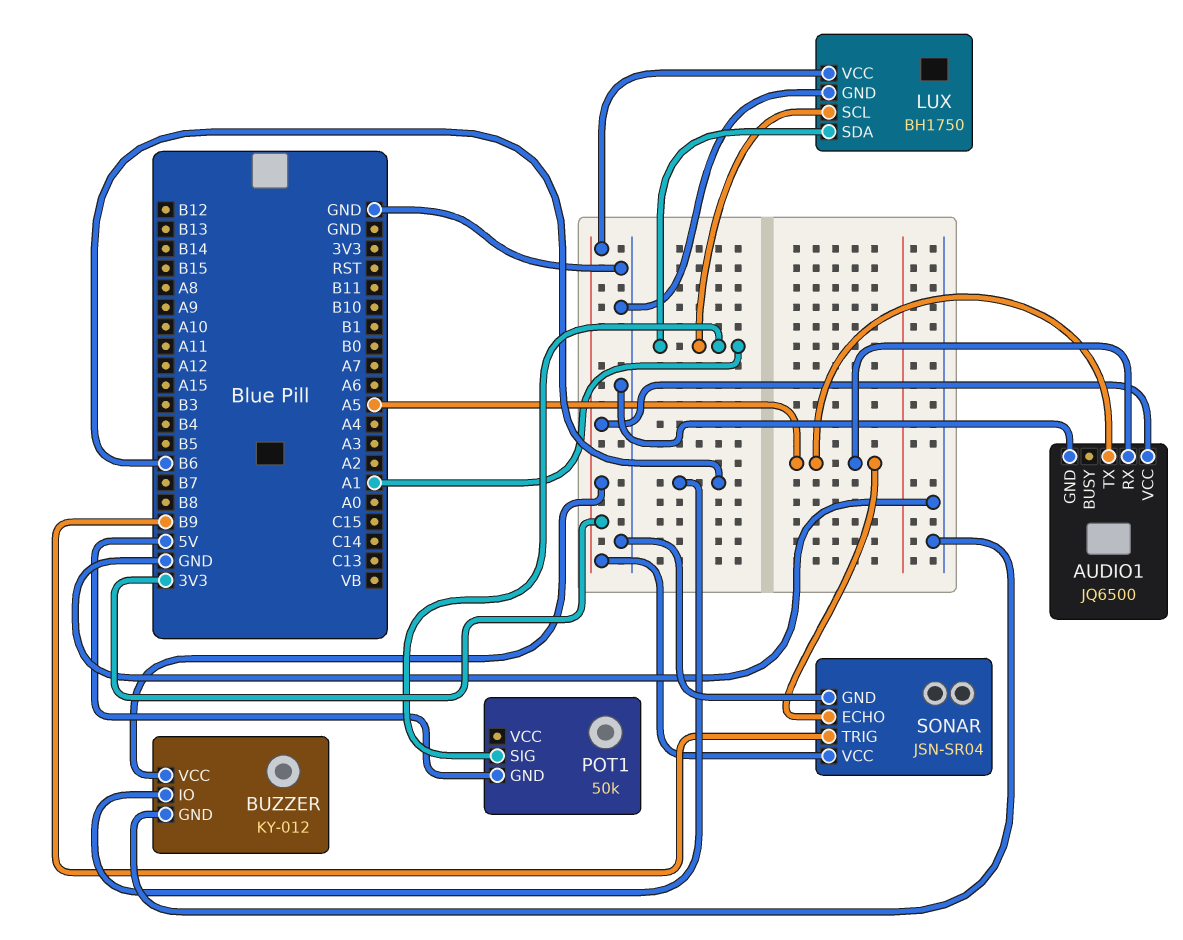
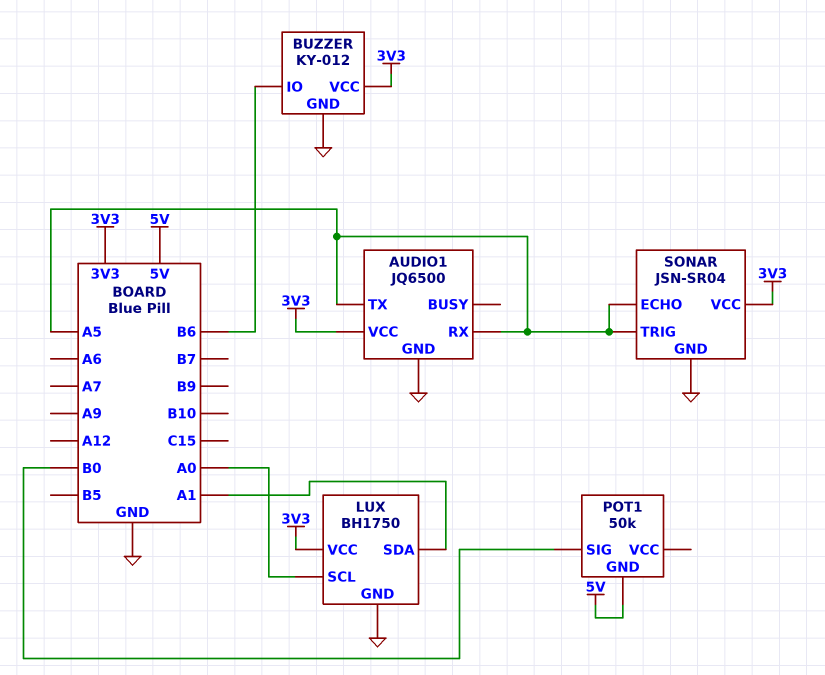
LUX pin SCL: A1 -> A0
POT1 pin SIG: A1 -> B0
SONAR pin TRIG: B9 -> A5

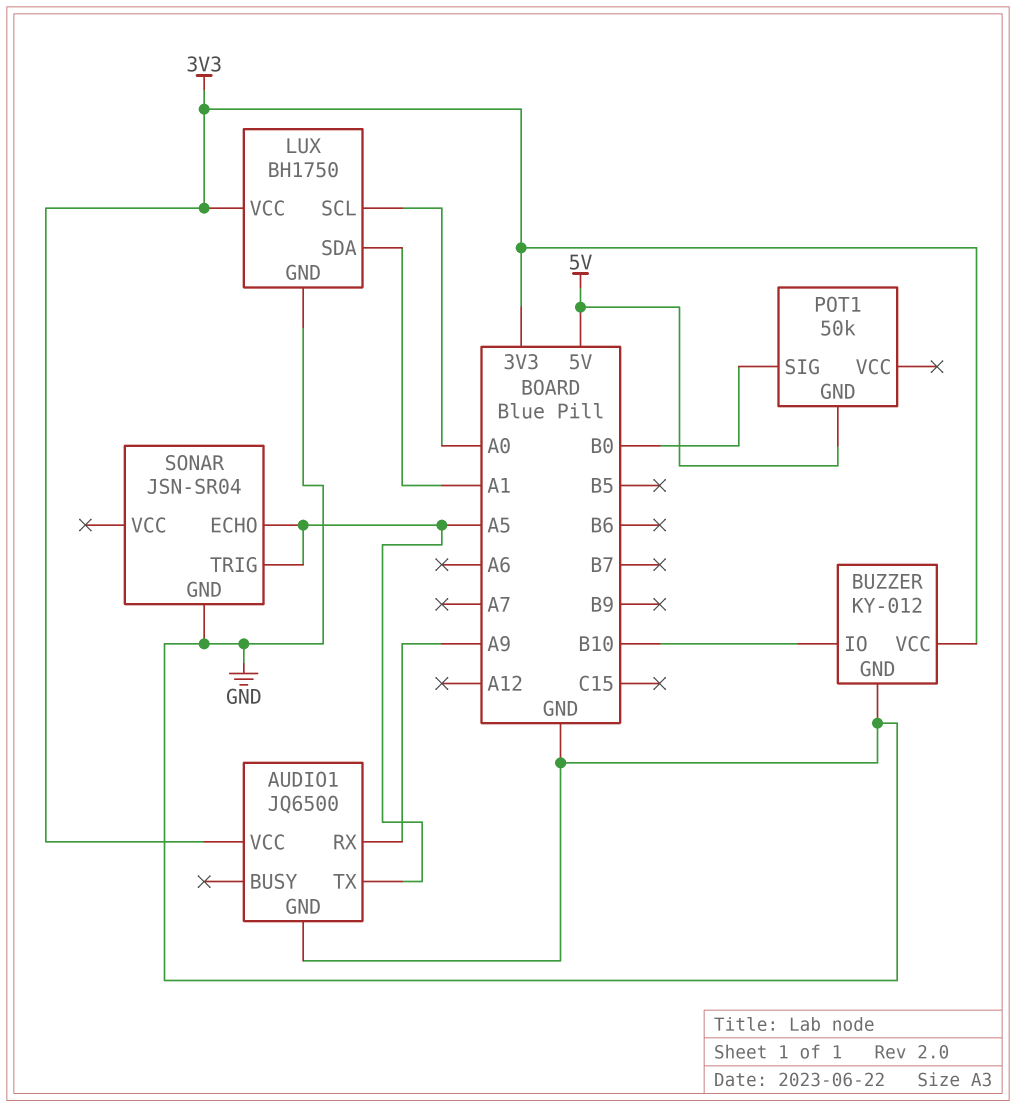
AUDIO1 pin RX: A5 -> A9
BUZZER pin IO: B6 -> B10
SONAR pin VCC: 3V3 -> none

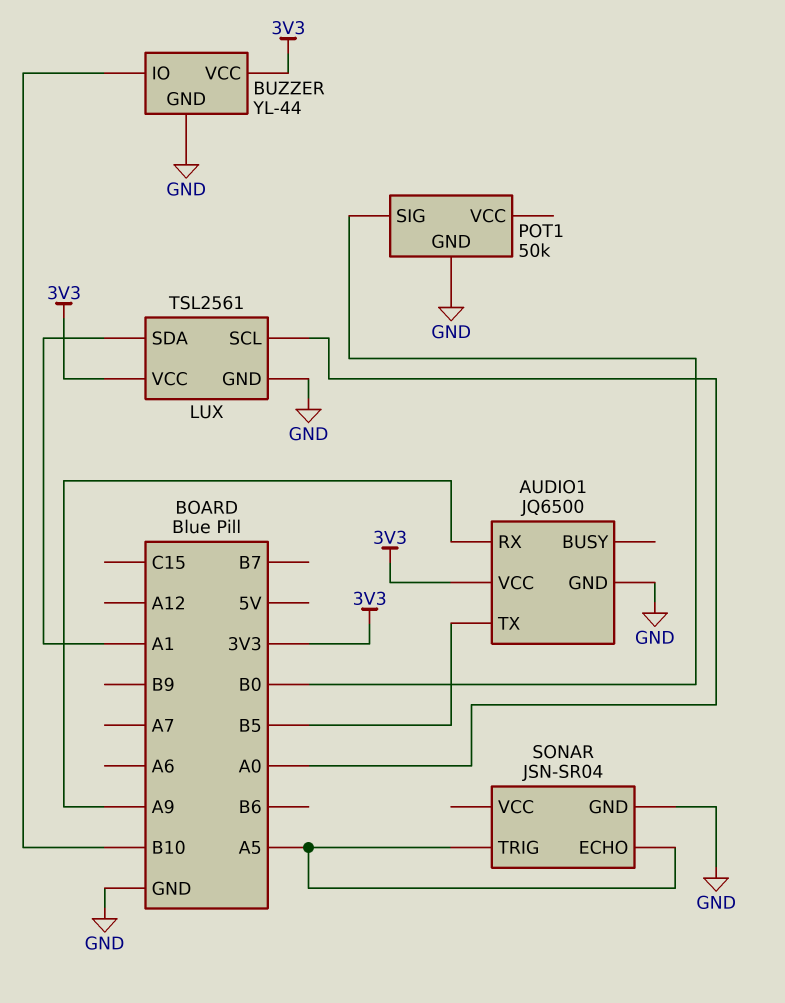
AUDIO1 pin TX: A5 -> B5
BUZZER: KY-012 -> YL-44
LUX: BH1750 -> TSL2561
POT1 pin GND: 5V -> GND

